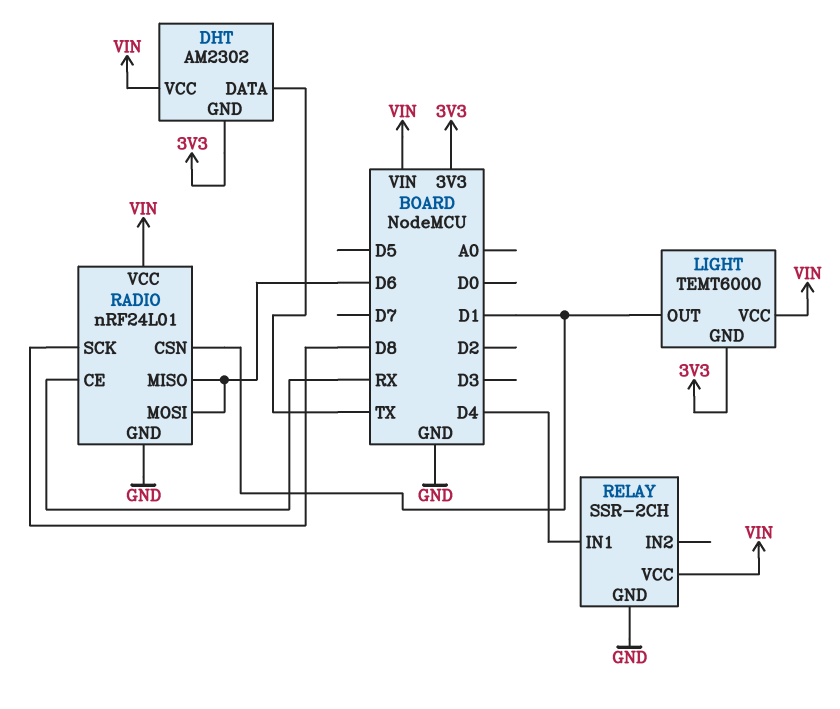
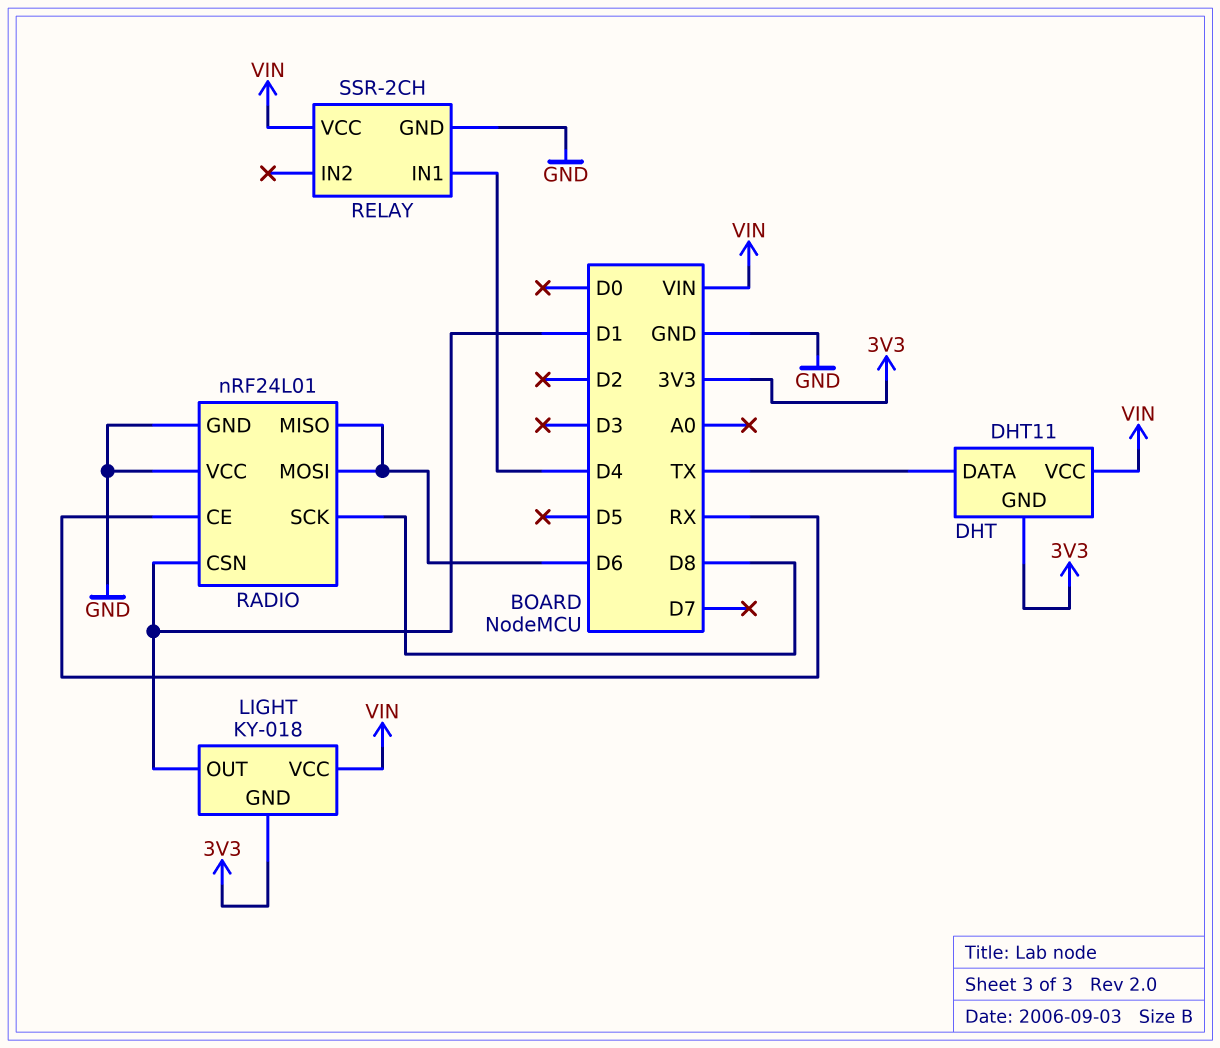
DHT: AM2302 -> DHT11
LIGHT: TEMT6000 -> KY-018
RADIO pin VCC: VIN -> GND

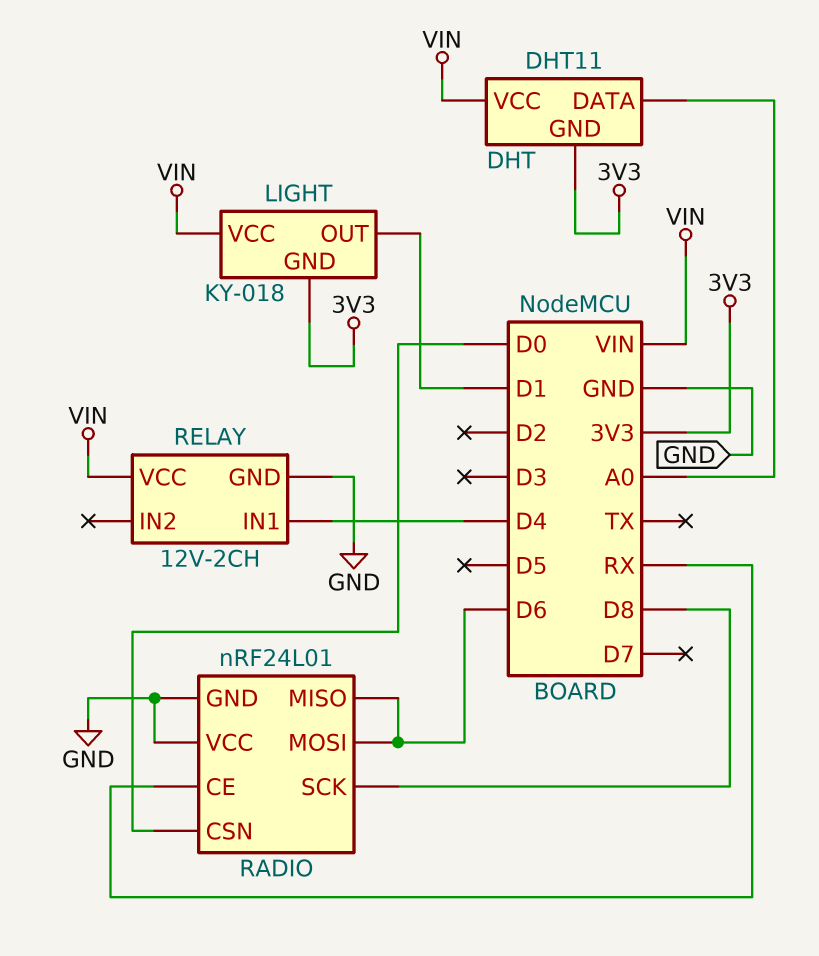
DHT pin DATA: TX -> A0
RADIO pin CSN: D1 -> D0
RELAY: SSR-2CH -> 12V-2CH

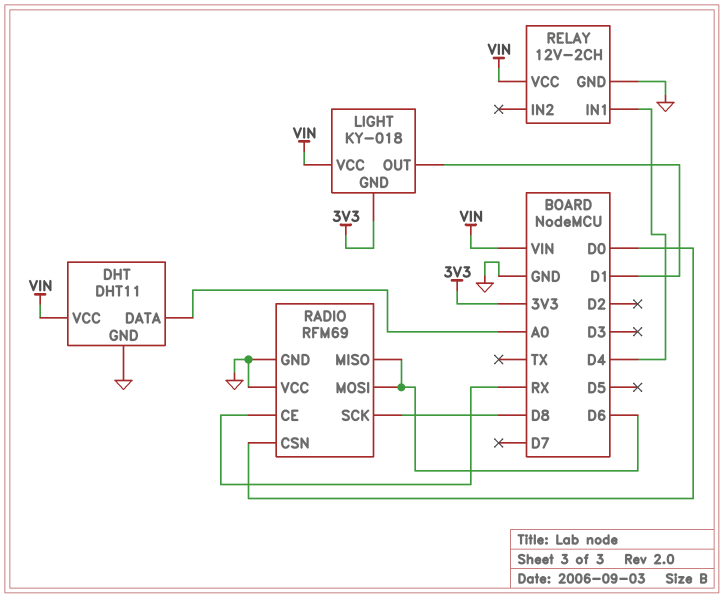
DHT pin GND: 3V3 -> GND
RADIO: nRF24L01 -> RFM69

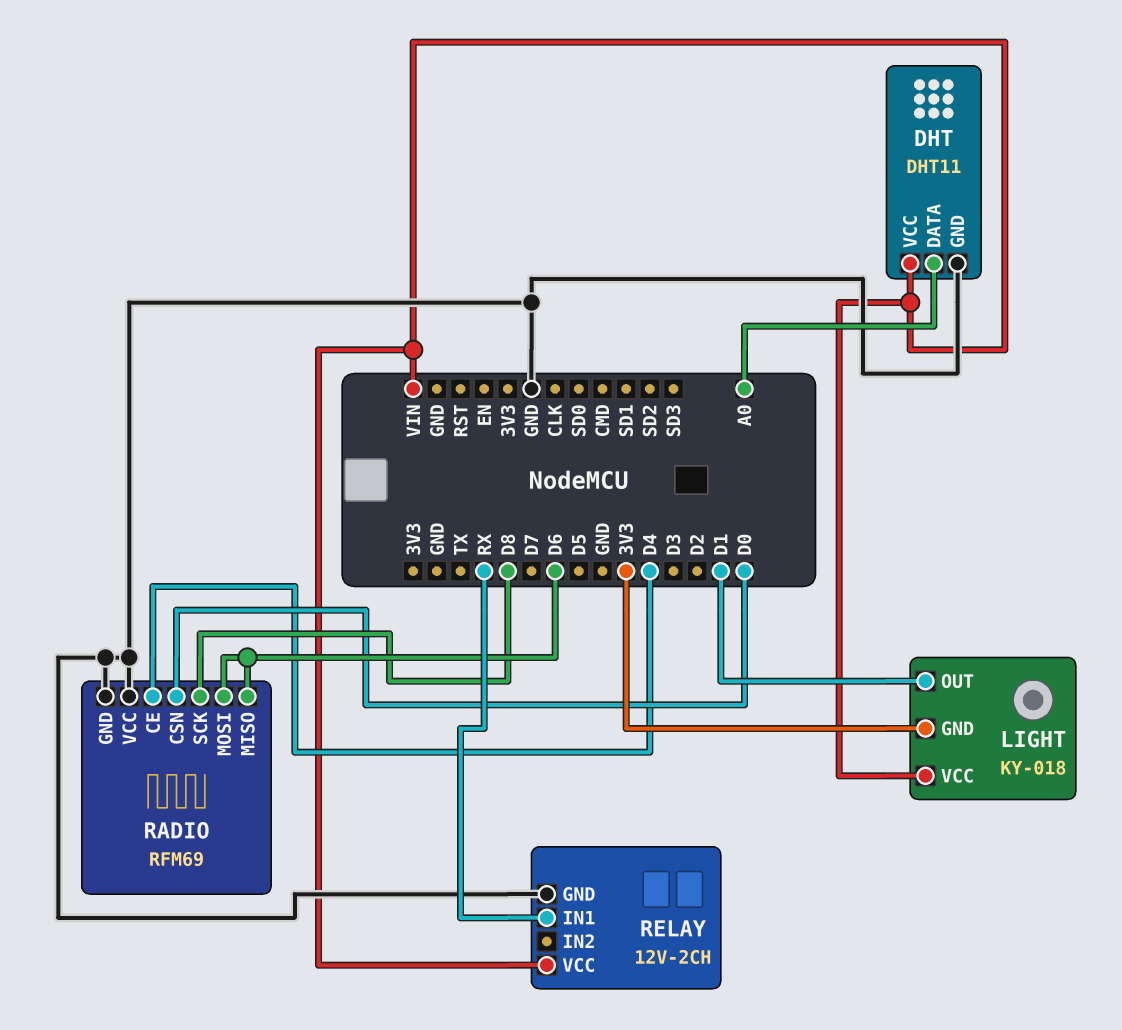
RADIO pin CE: RX -> D4
RELAY pin IN1: D4 -> RX

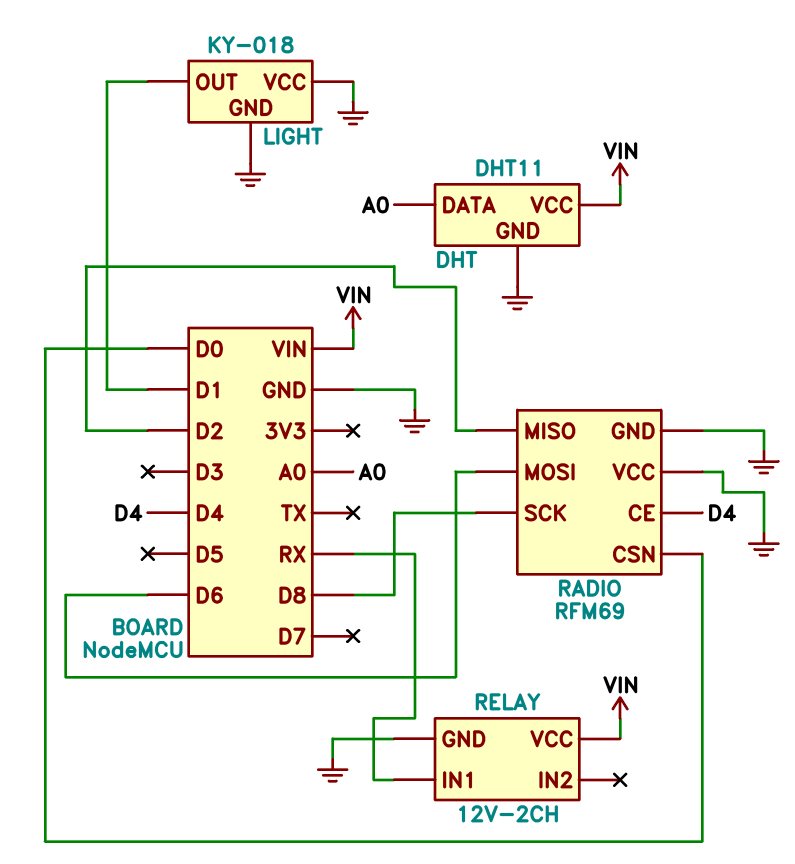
LIGHT pin GND: 3V3 -> GND
LIGHT pin VCC: VIN -> GND
RADIO pin MISO: D6 -> D2

